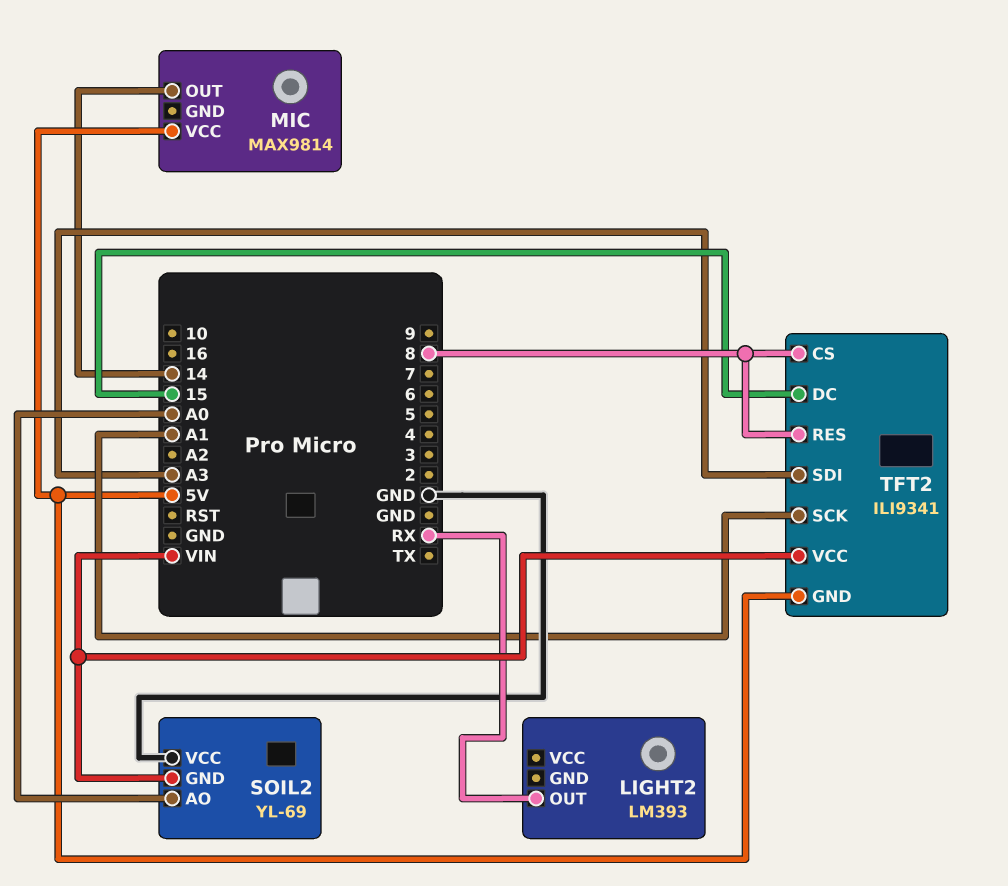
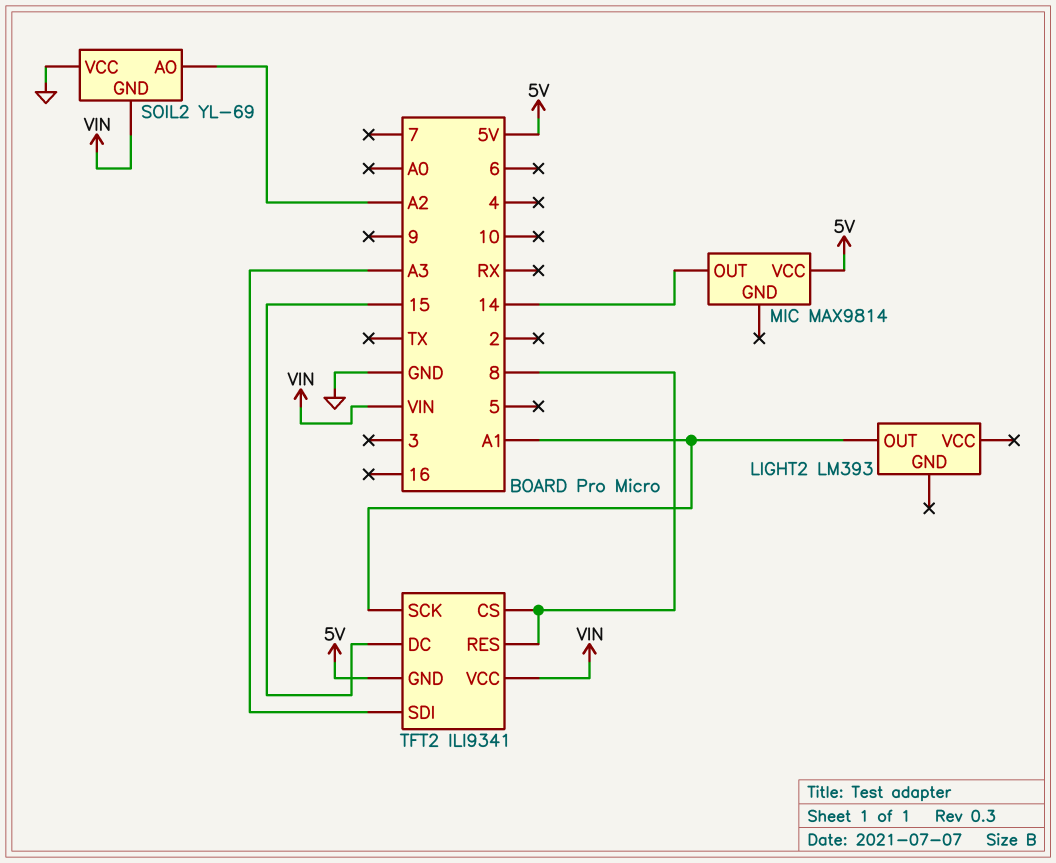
LIGHT2 pin OUT: RX -> A1
SOIL2 pin AO: A0 -> A2

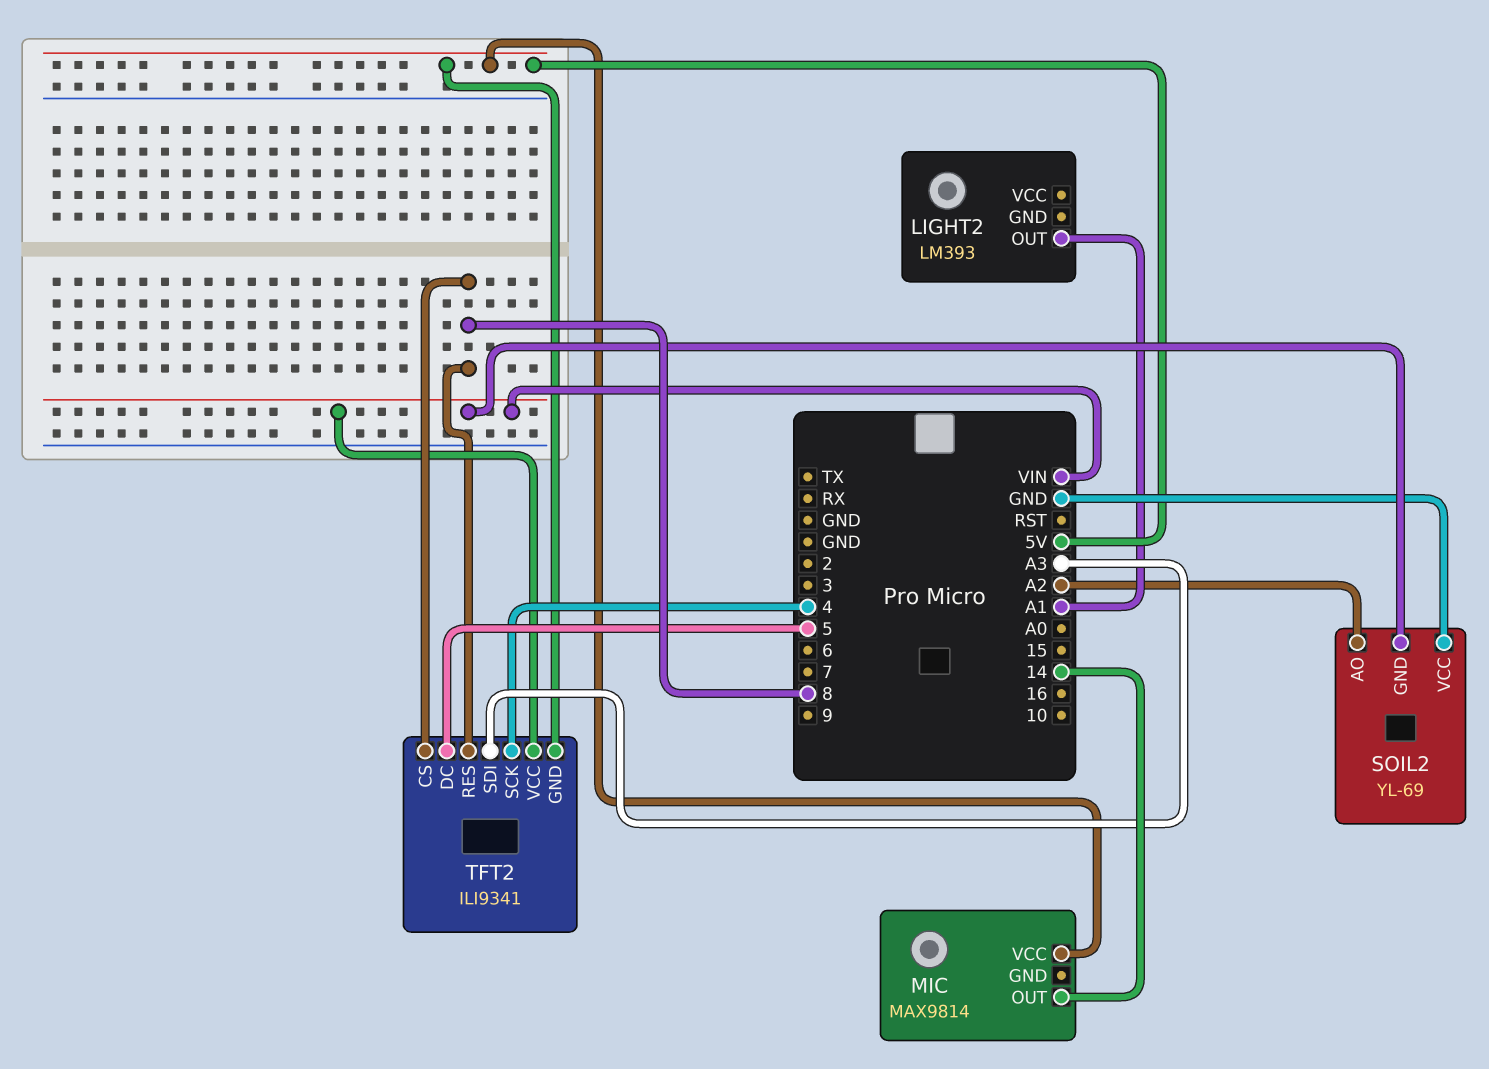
TFT2 pin DC: 15 -> 5
TFT2 pin SCK: A1 -> 4

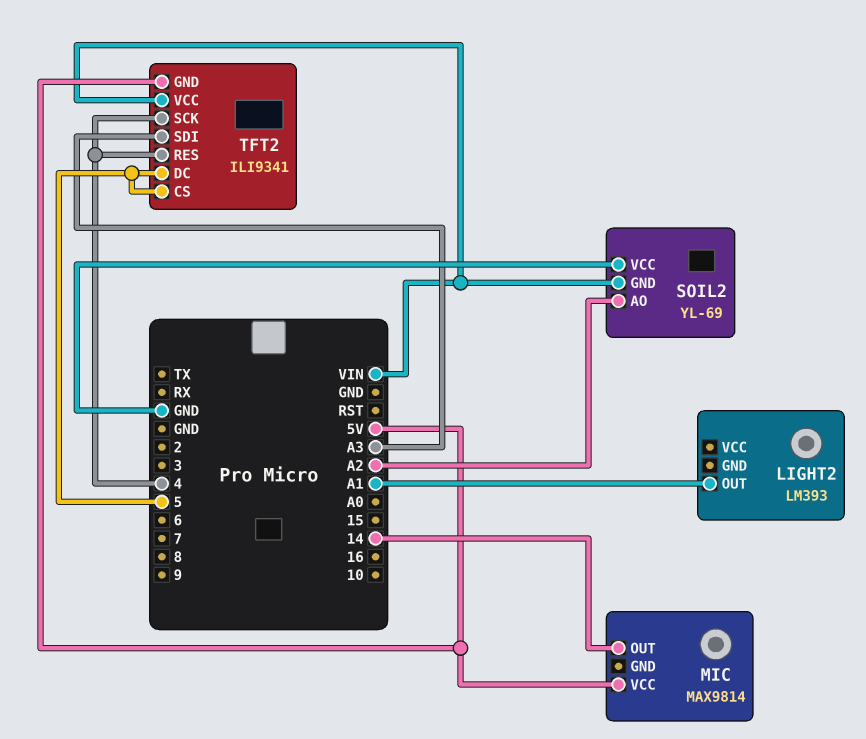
TFT2 pin CS: 8 -> 5
TFT2 pin RES: 8 -> 4

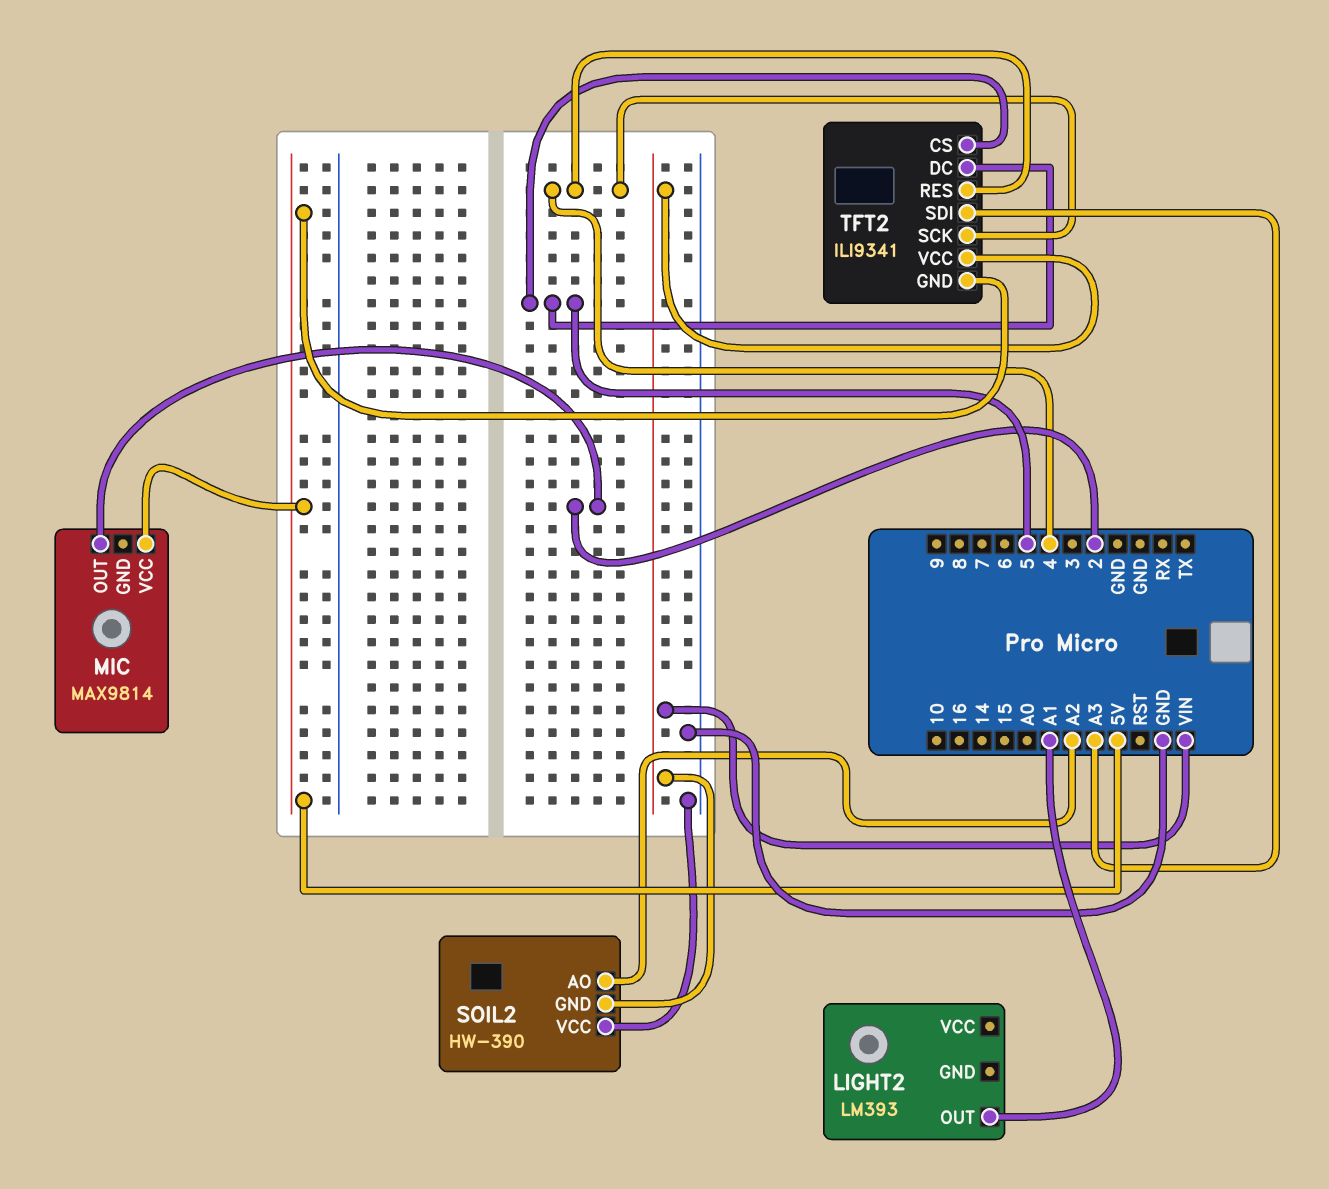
MIC pin OUT: 14 -> 2
SOIL2: YL-69 -> HW-390

